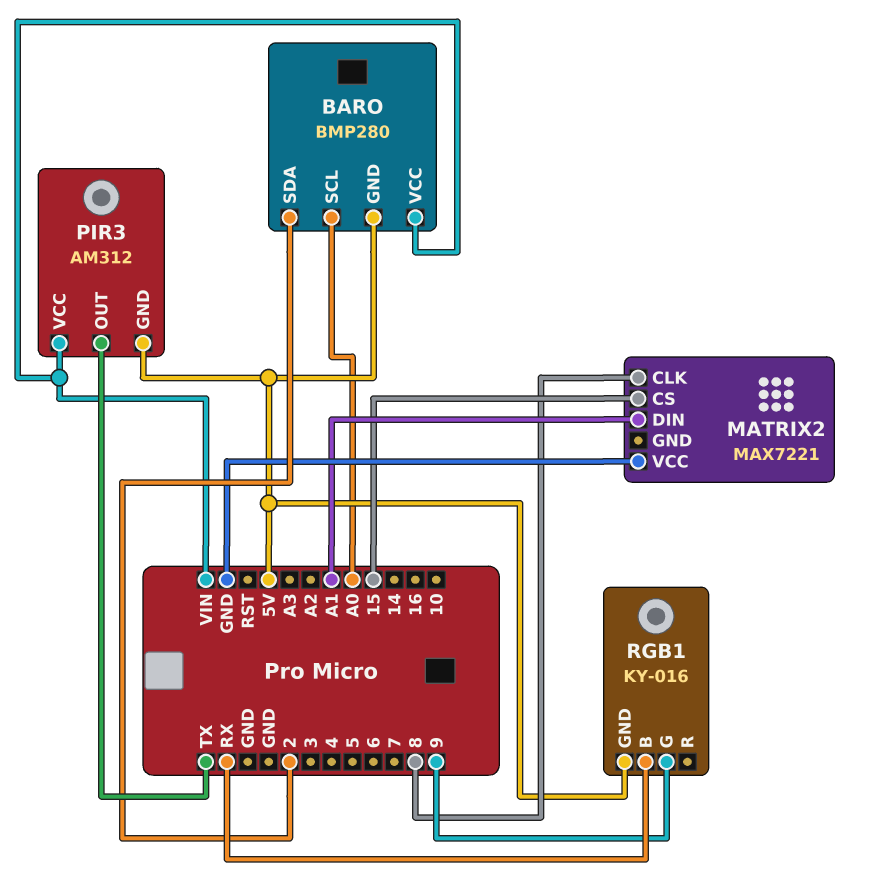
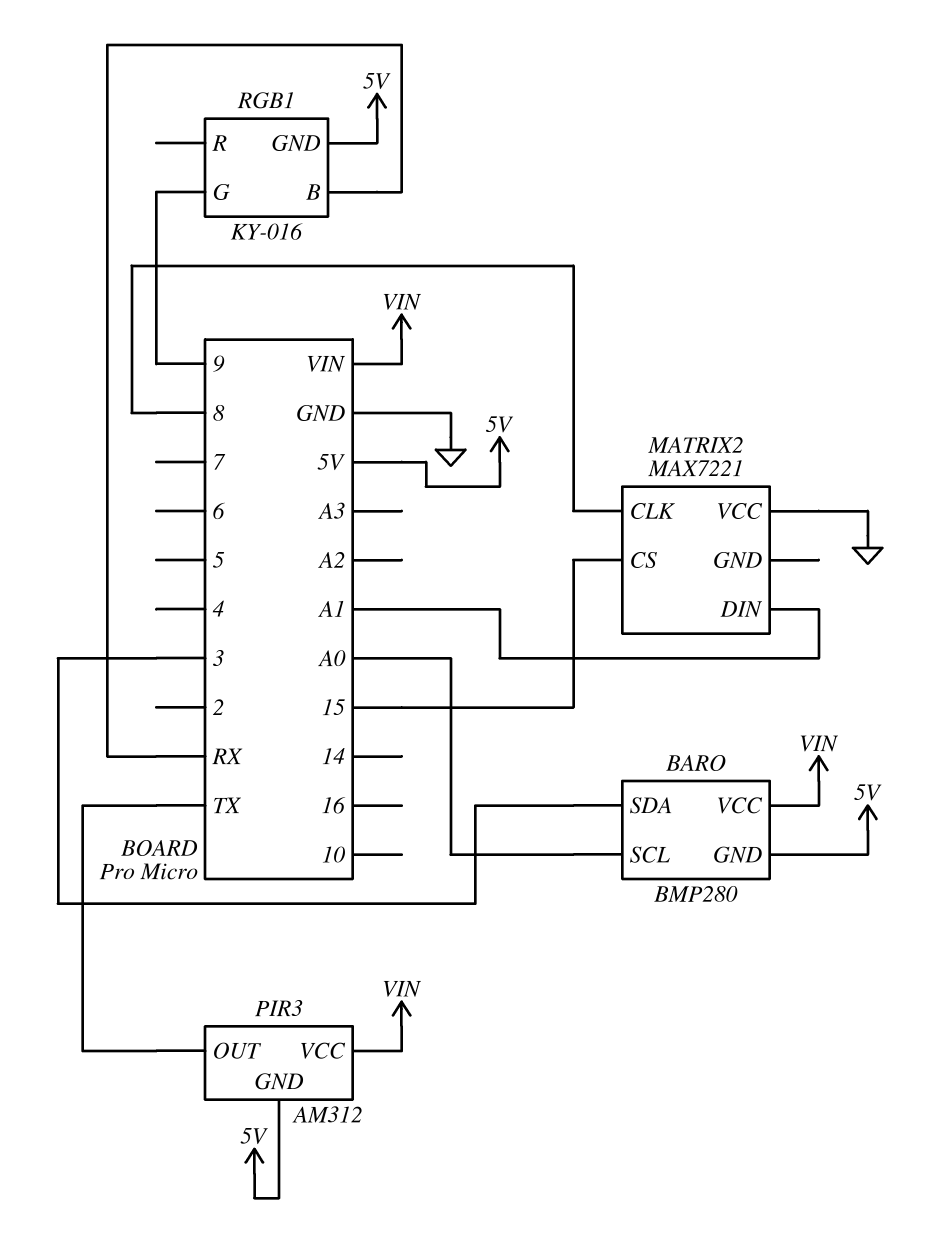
BARO pin SDA: 2 -> 3

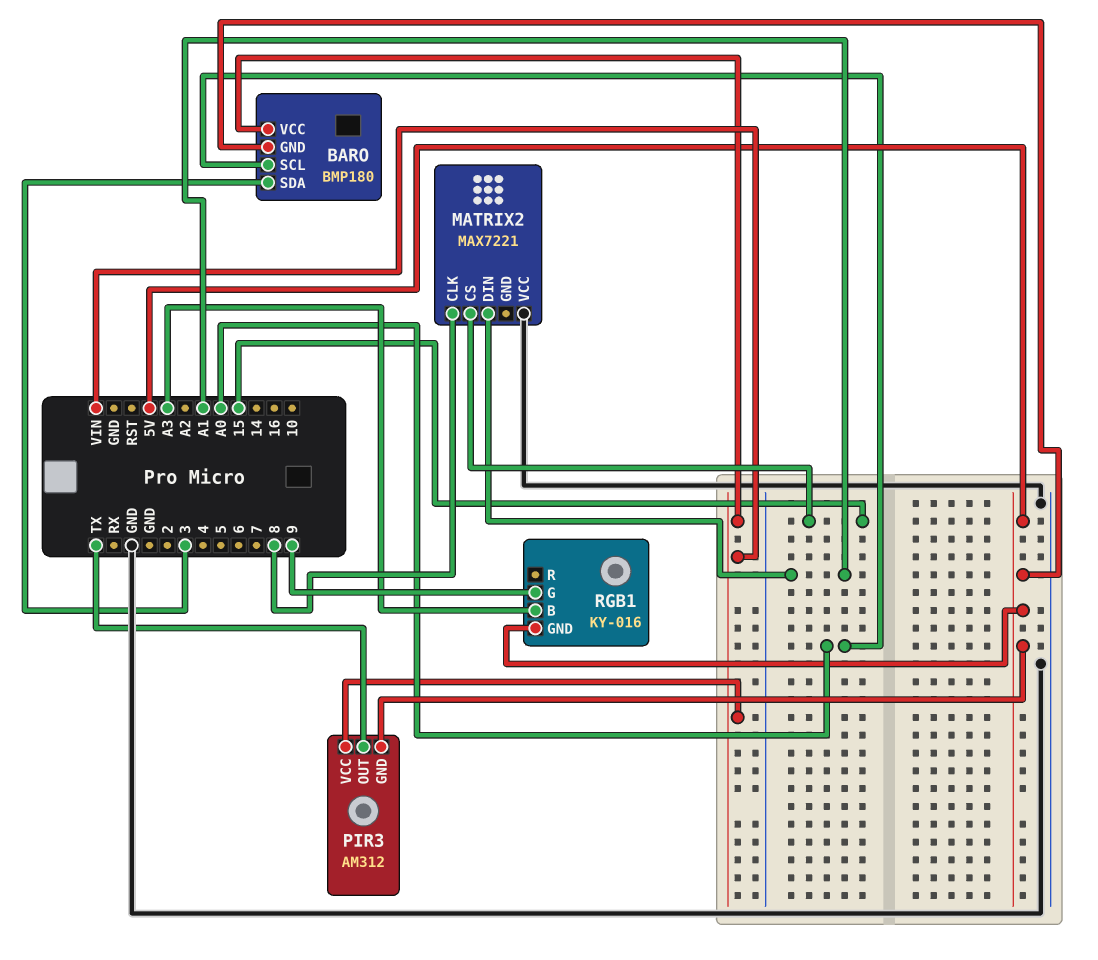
BARO: BMP280 -> BMP180
RGB1 pin B: RX -> A3

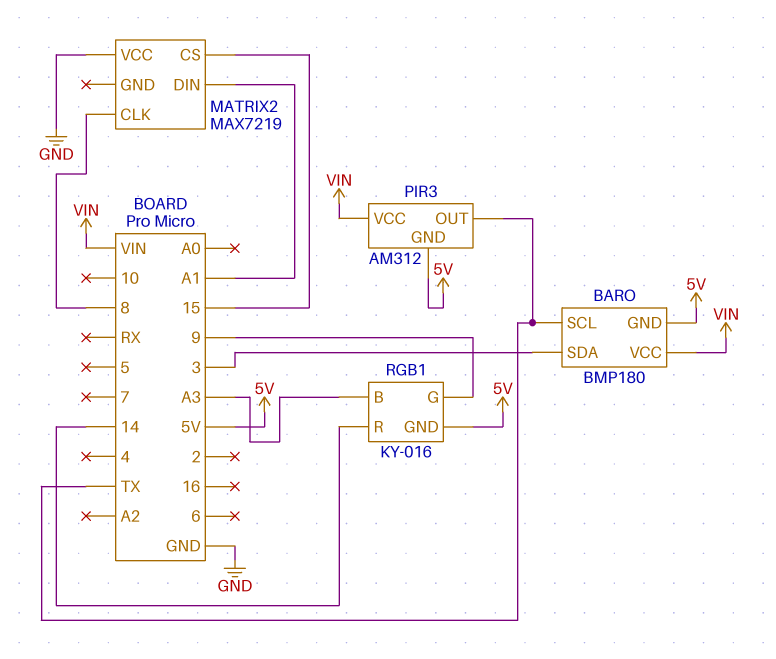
BARO pin SCL: A0 -> TX
MATRIX2: MAX7221 -> MAX7219
RGB1 pin R: none -> 14

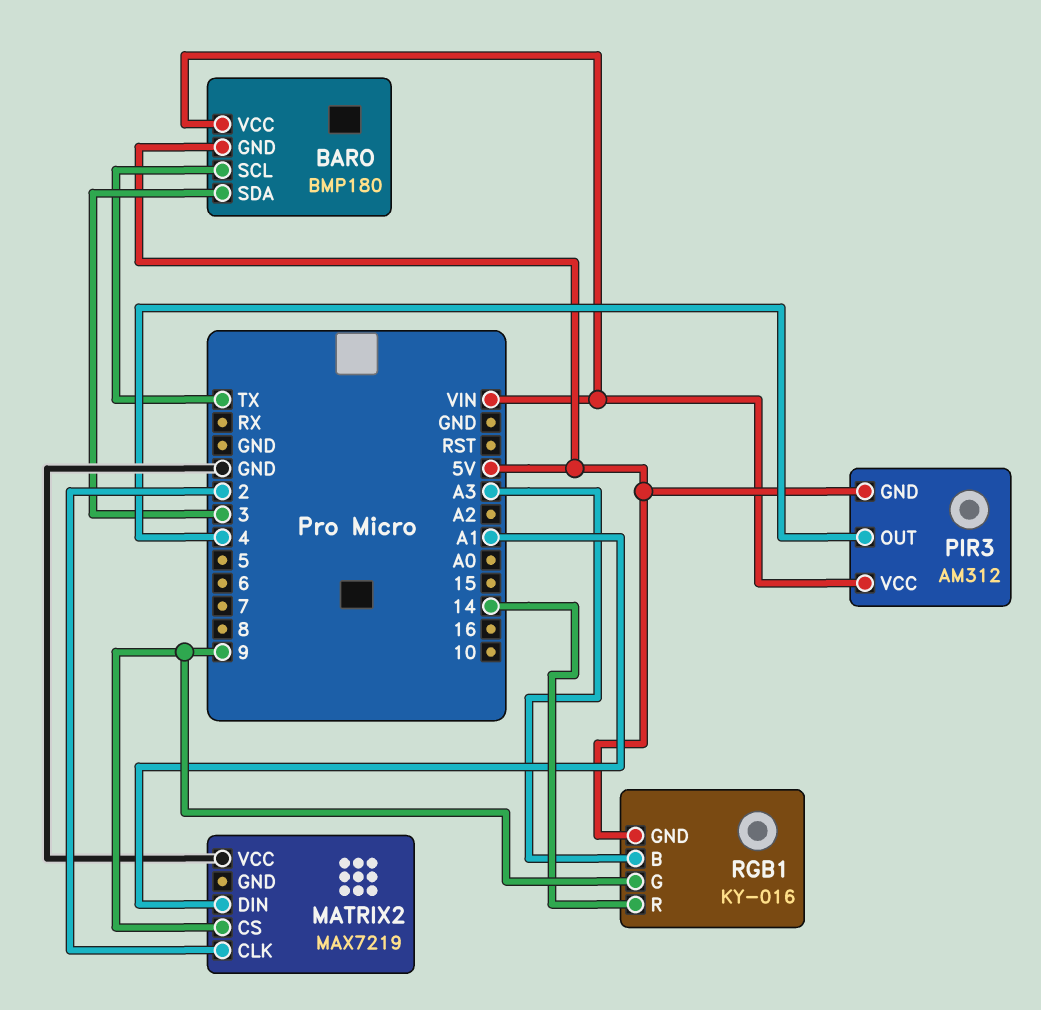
MATRIX2 pin CLK: 8 -> 2
MATRIX2 pin CS: 15 -> 9
PIR3 pin OUT: TX -> 4

